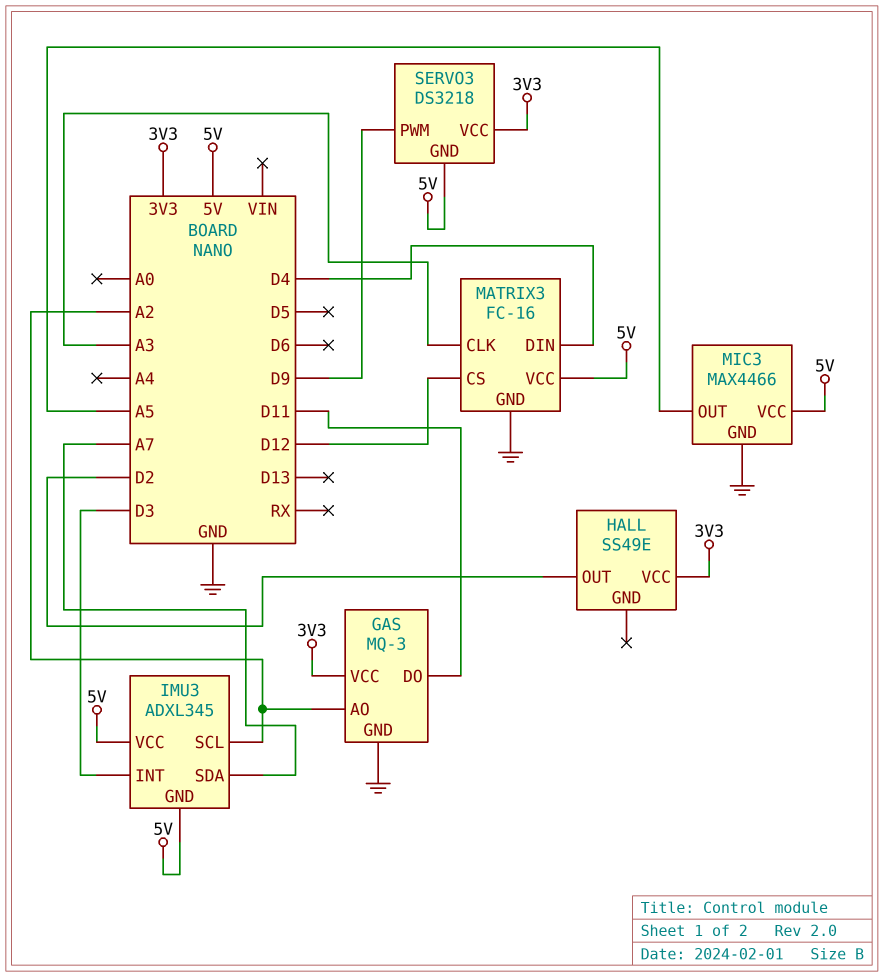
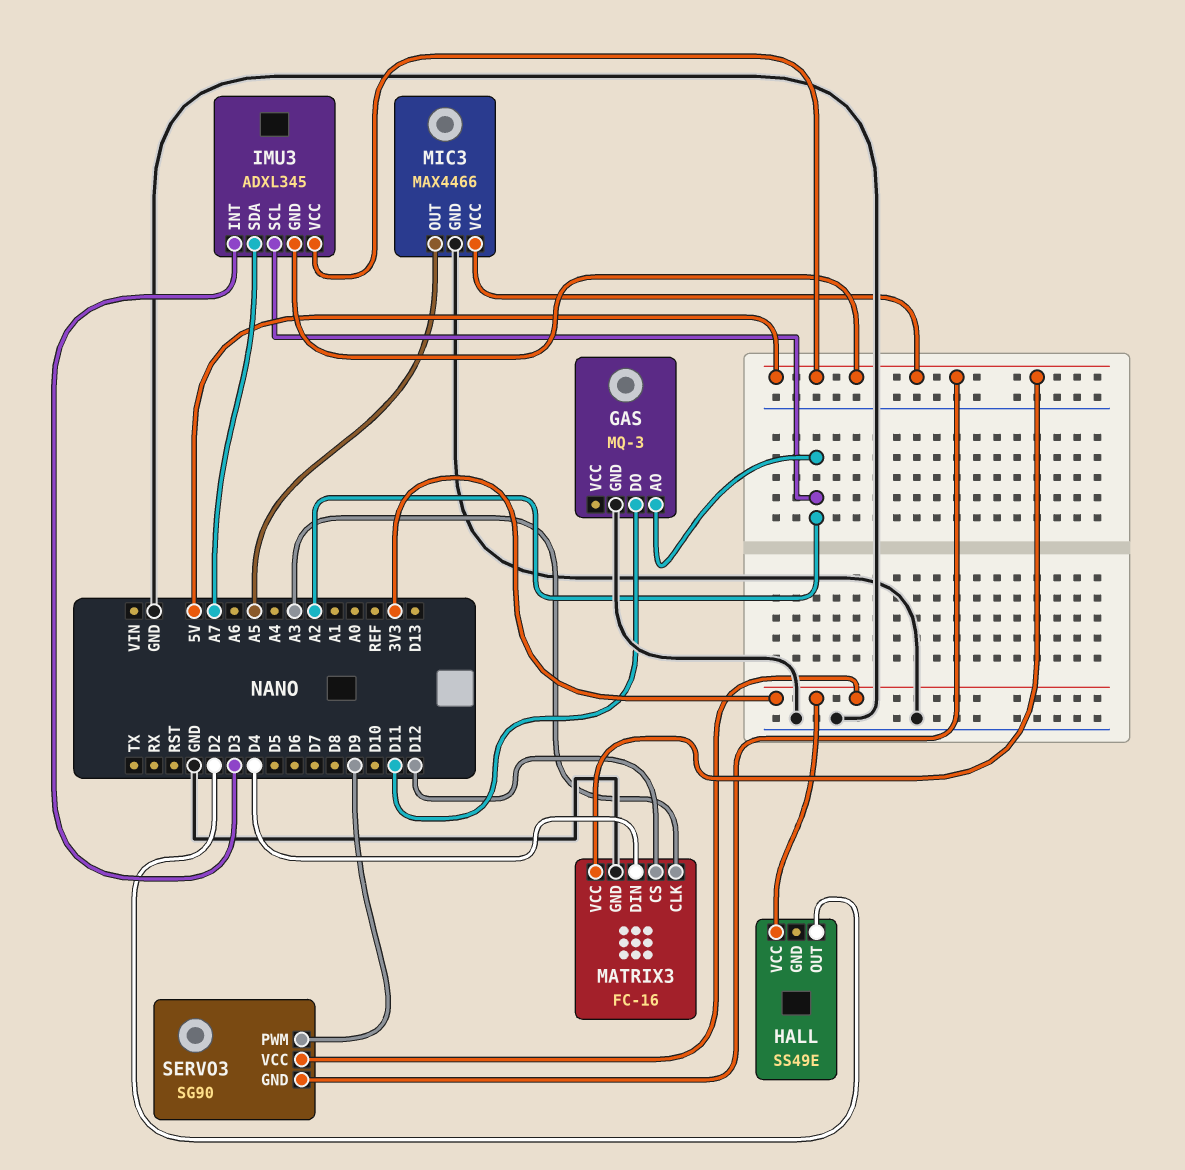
GAS pin VCC: 3V3 -> none
SERVO3: DS3218 -> SG90

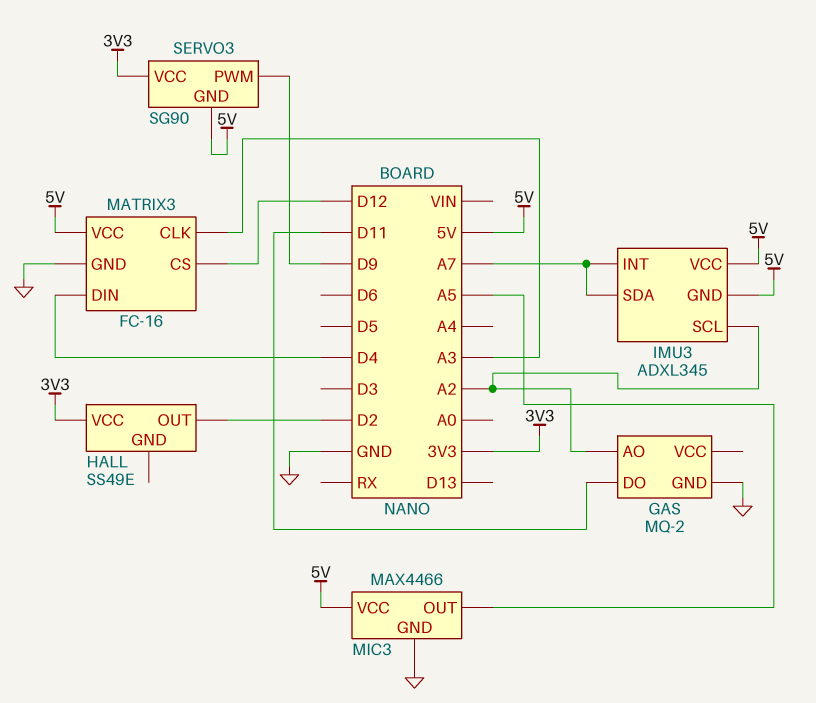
GAS: MQ-3 -> MQ-2
IMU3 pin INT: D3 -> A7

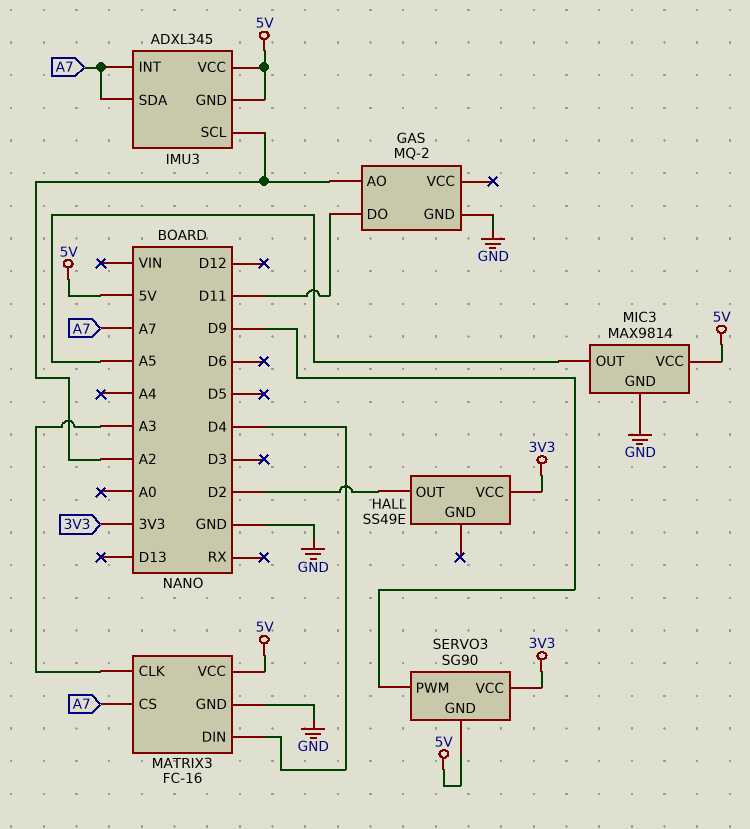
MATRIX3 pin CS: D12 -> A7
MIC3: MAX4466 -> MAX9814

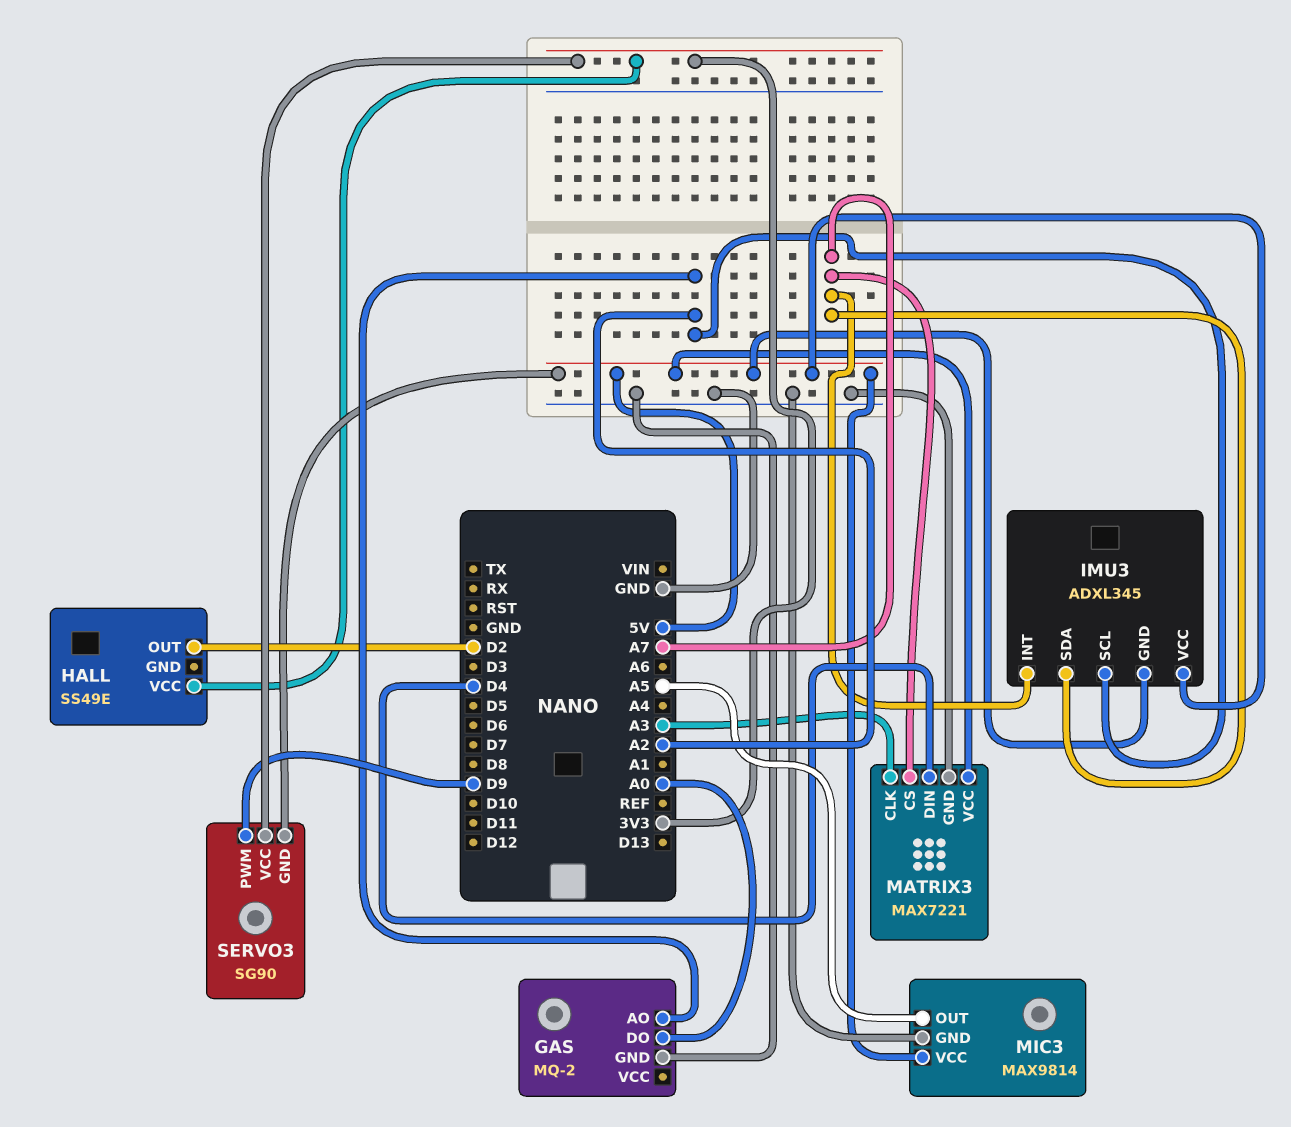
GAS pin DO: D11 -> A0
MATRIX3: FC-16 -> MAX7221

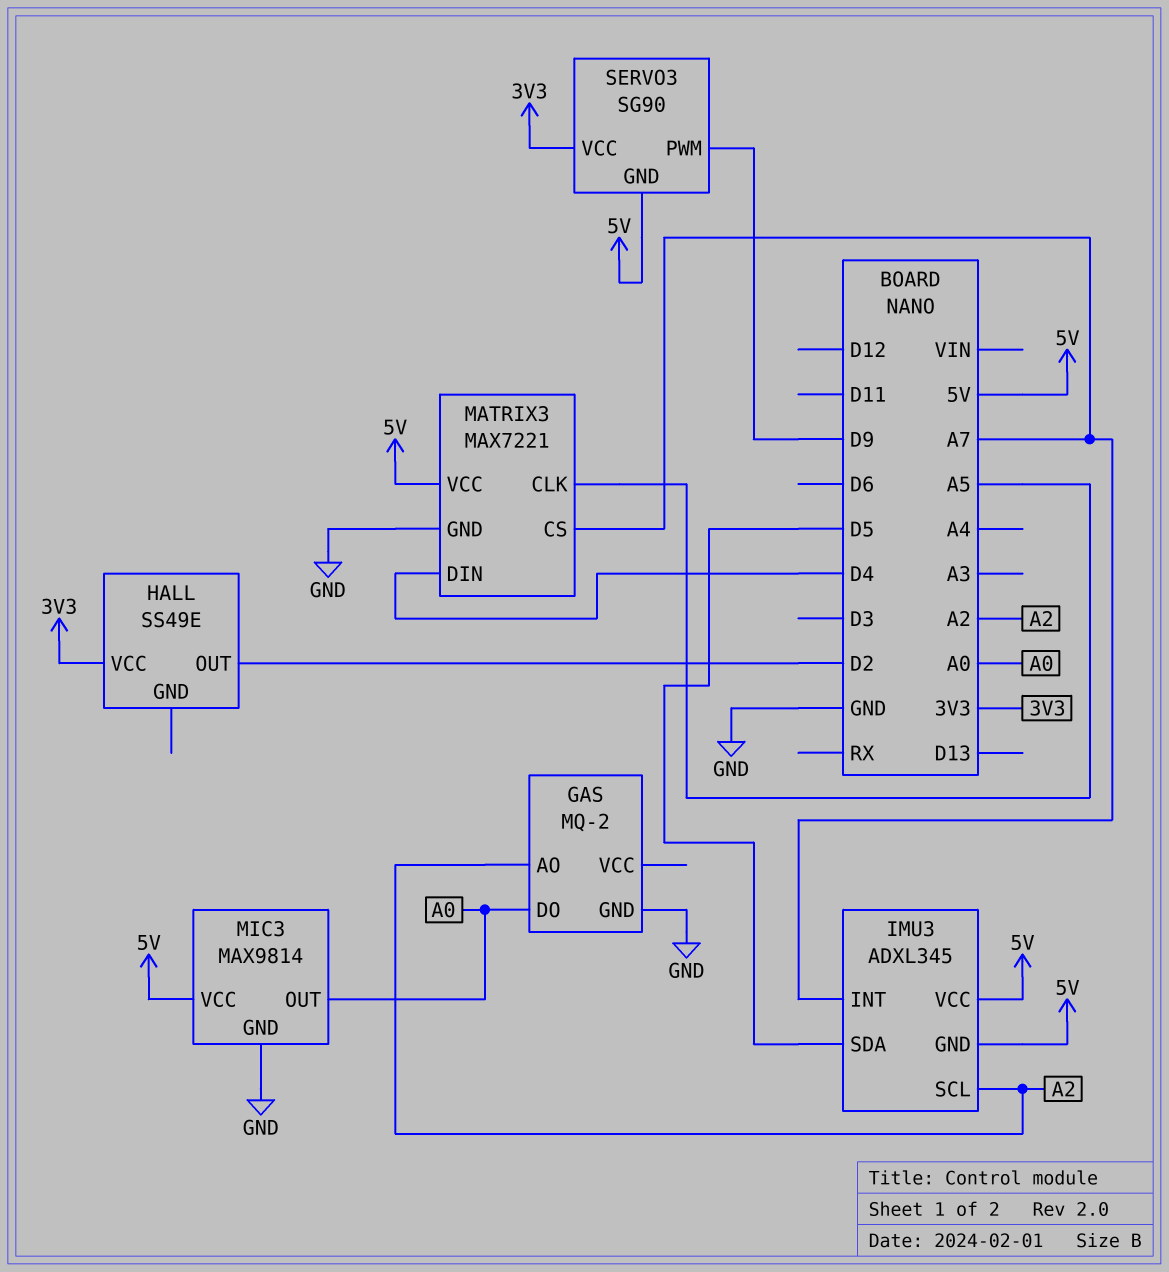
IMU3 pin SDA: A7 -> D5
MATRIX3 pin CLK: A3 -> A5
MIC3 pin OUT: A5 -> A0

